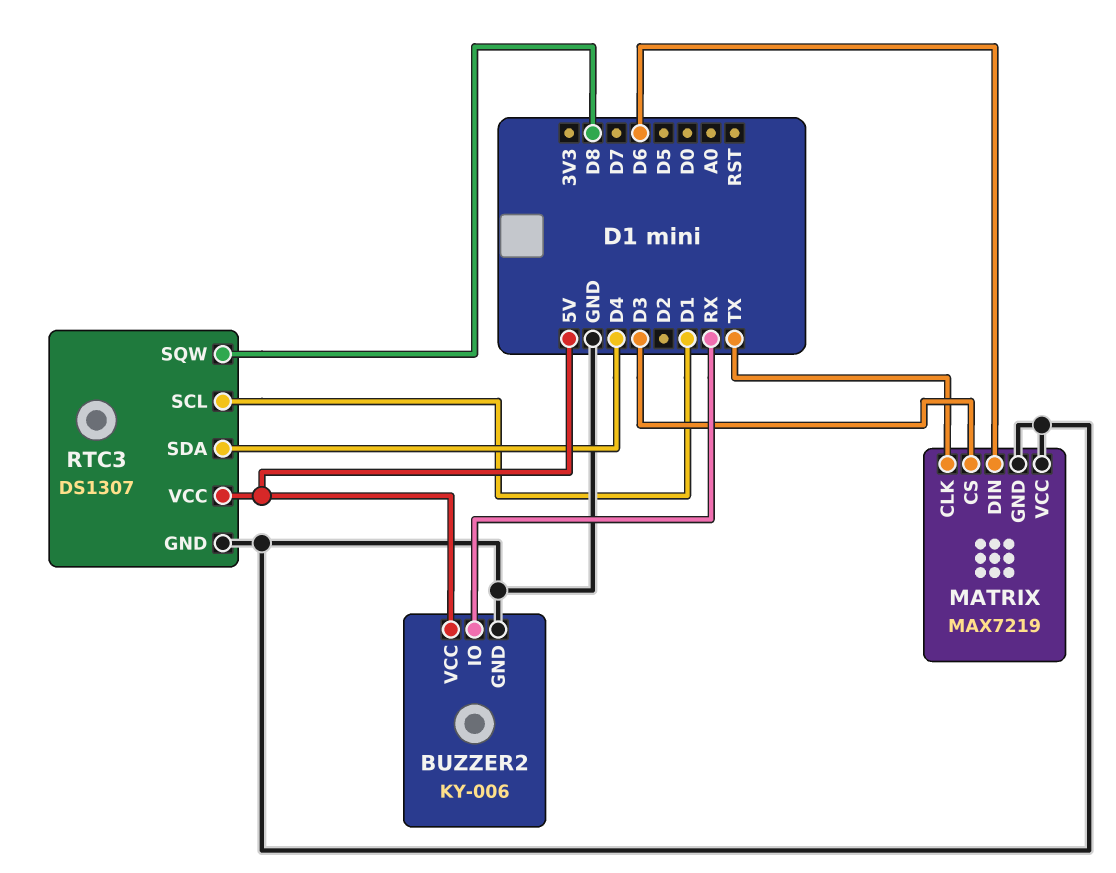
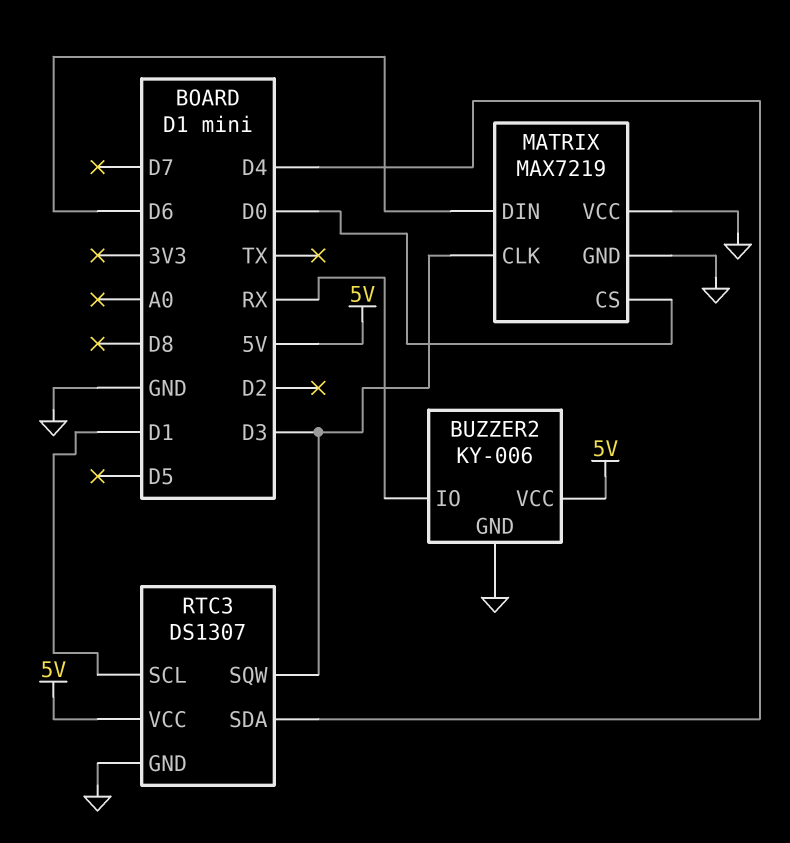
MATRIX pin CLK: TX -> D3
MATRIX pin CS: D3 -> D0
RTC3 pin SQW: D8 -> D3

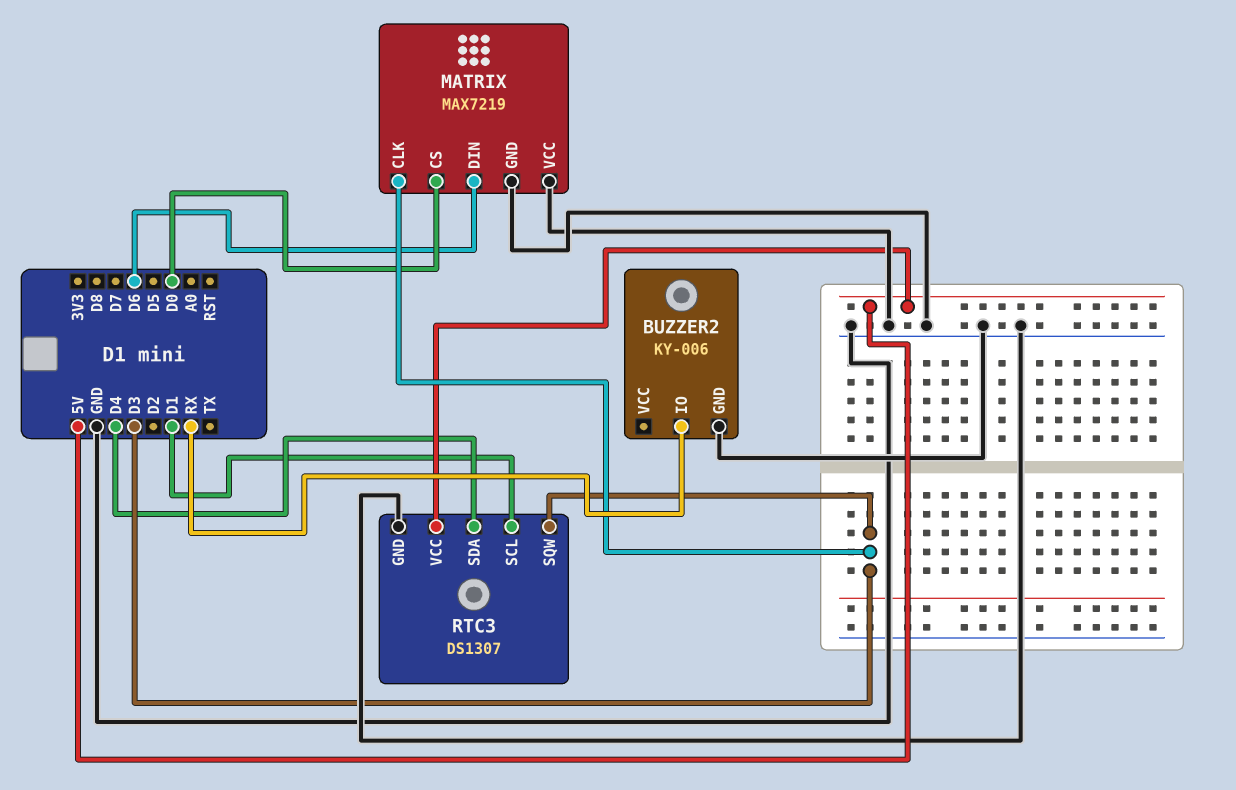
BUZZER2 pin VCC: 5V -> none

